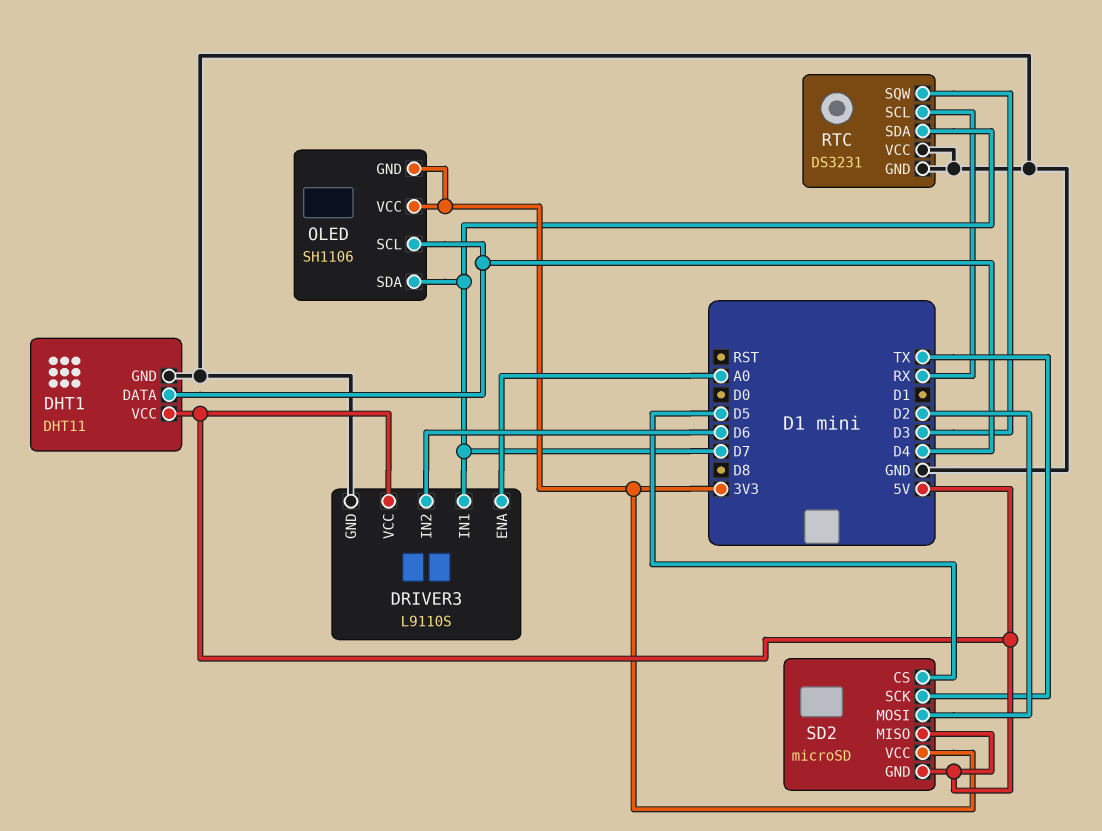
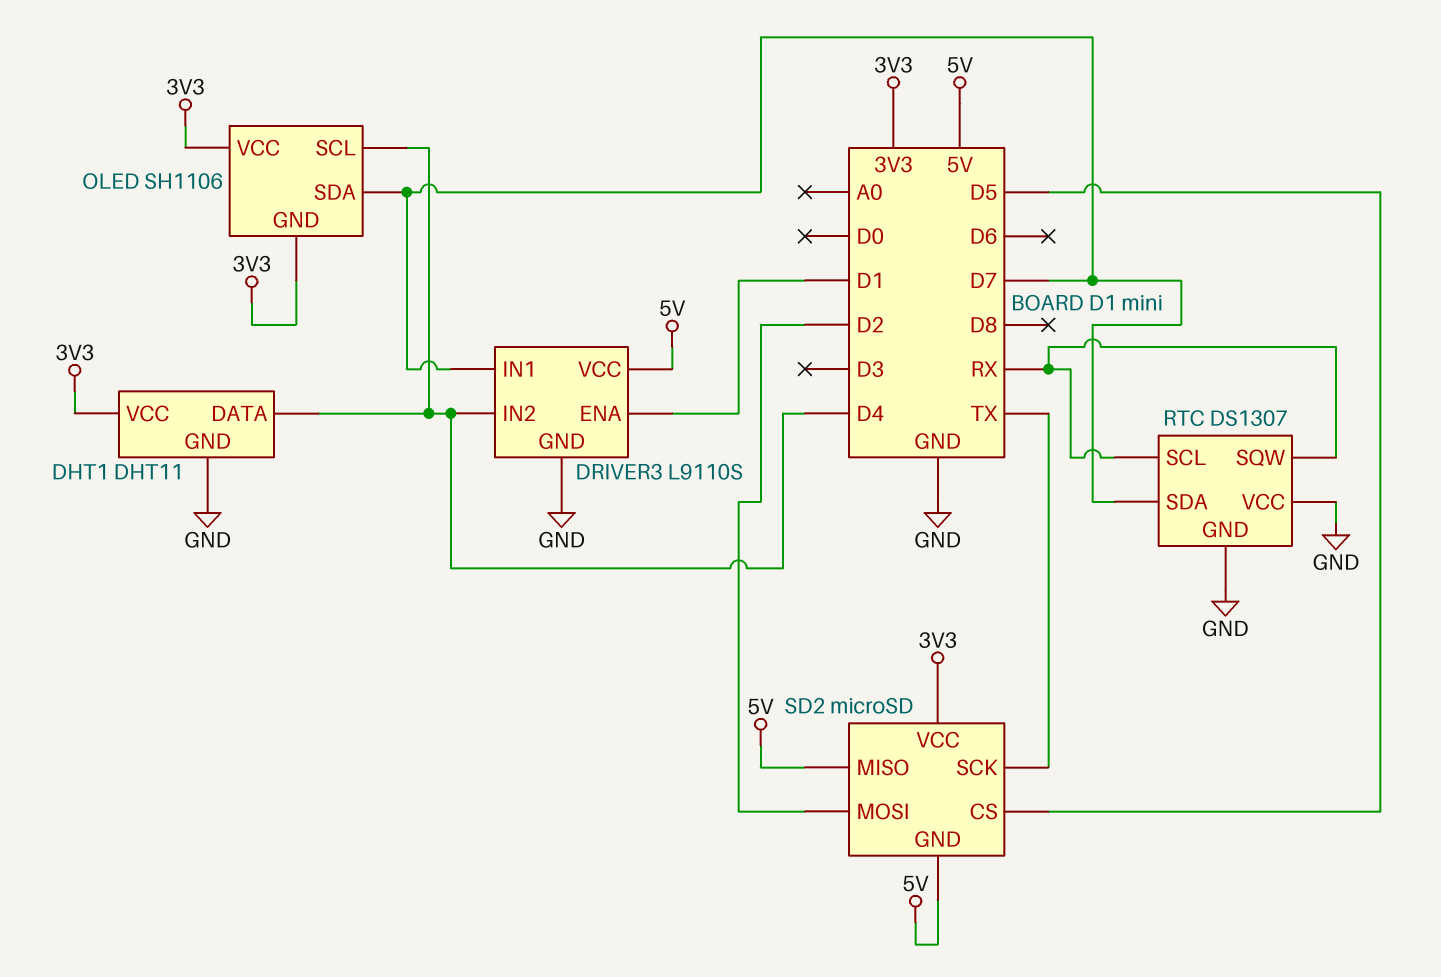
DHT1 pin VCC: 5V -> 3V3
DRIVER3 pin ENA: A0 -> D1
DRIVER3 pin IN2: D6 -> D4
RTC: DS3231 -> DS1307
RTC pin SQW: D3 -> RX

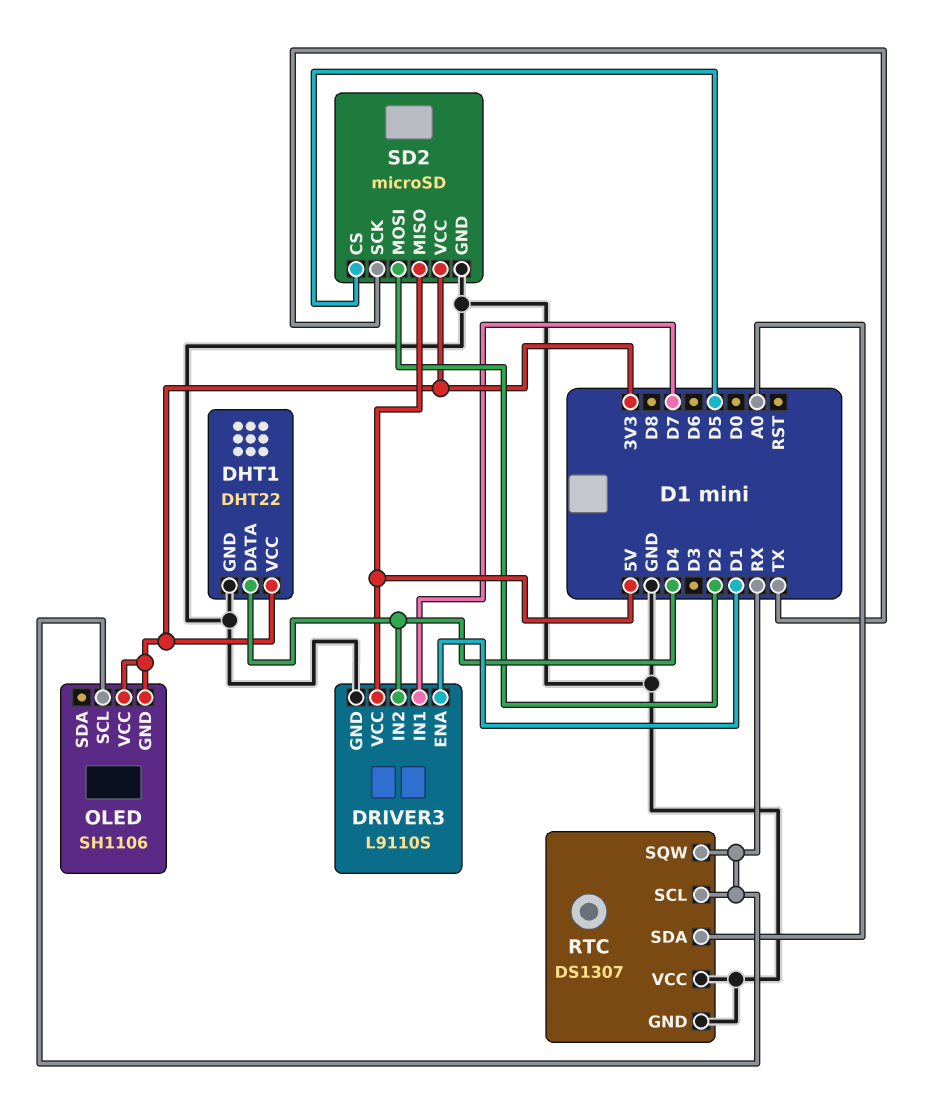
DHT1: DHT11 -> DHT22
OLED pin SCL: D4 -> RX
OLED pin SDA: D7 -> none
RTC pin SDA: D7 -> A0
SD2 pin GND: 5V -> GND

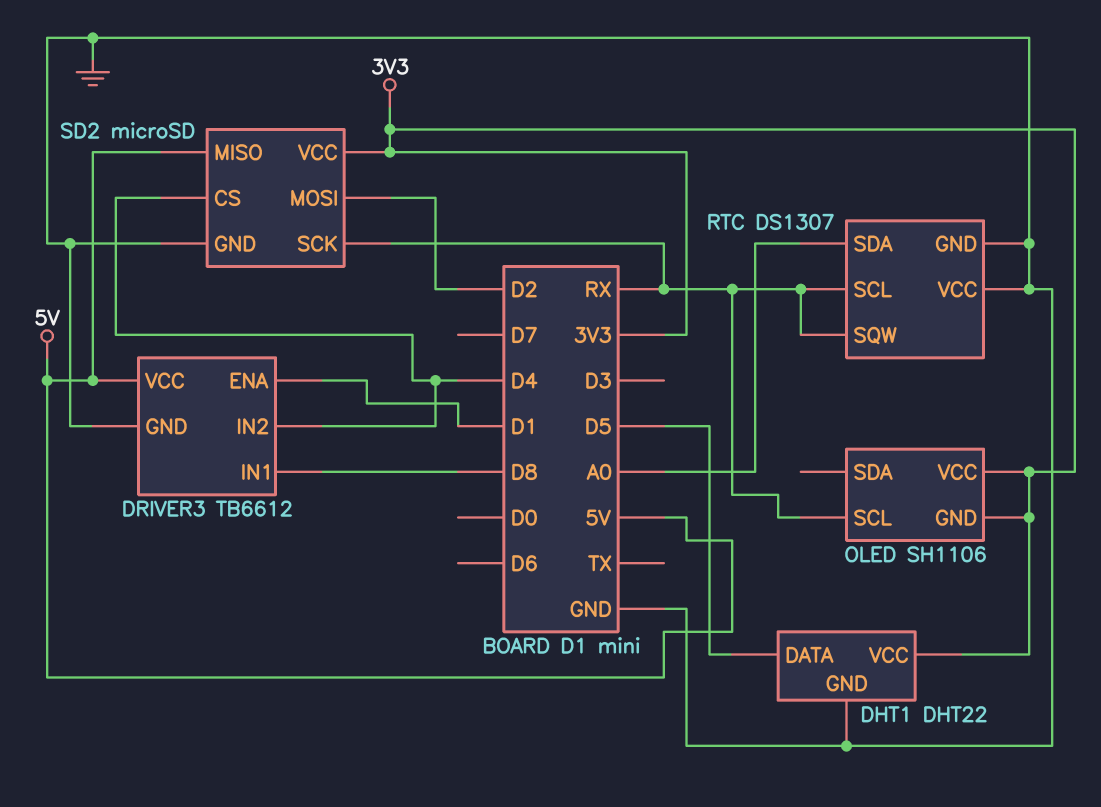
DHT1 pin DATA: D4 -> D5
DRIVER3: L9110S -> TB6612
DRIVER3 pin IN1: D7 -> D8
SD2 pin CS: D5 -> D4
SD2 pin SCK: TX -> RX

